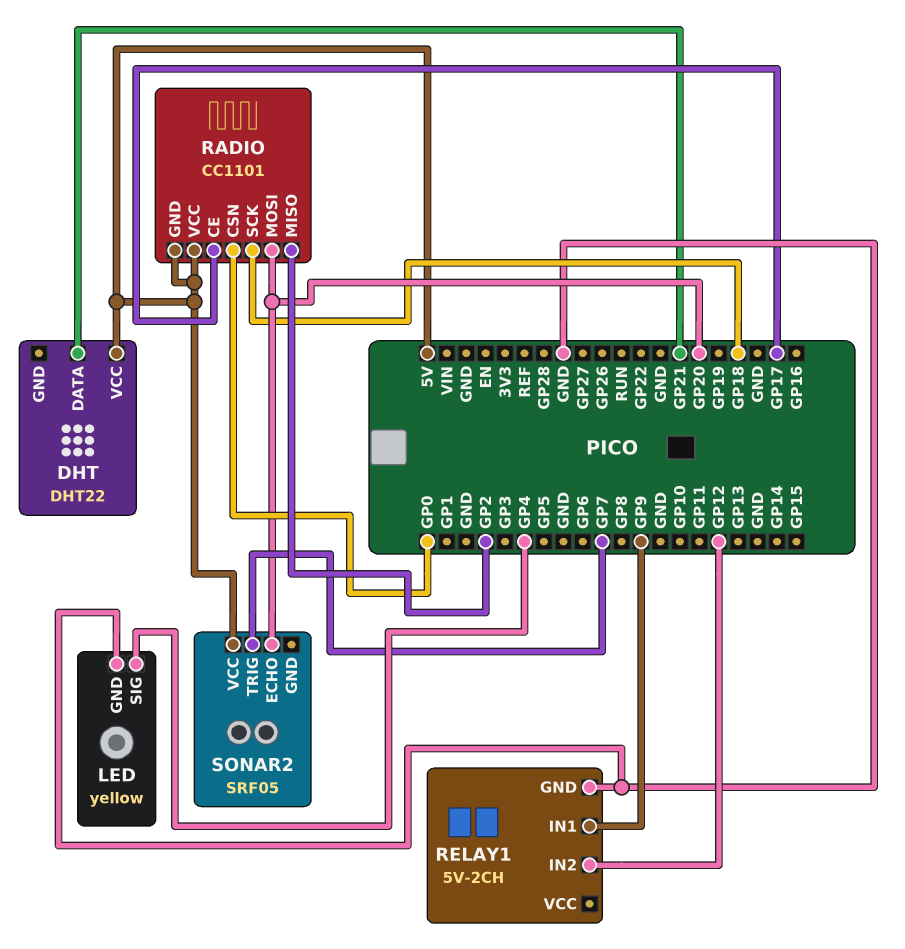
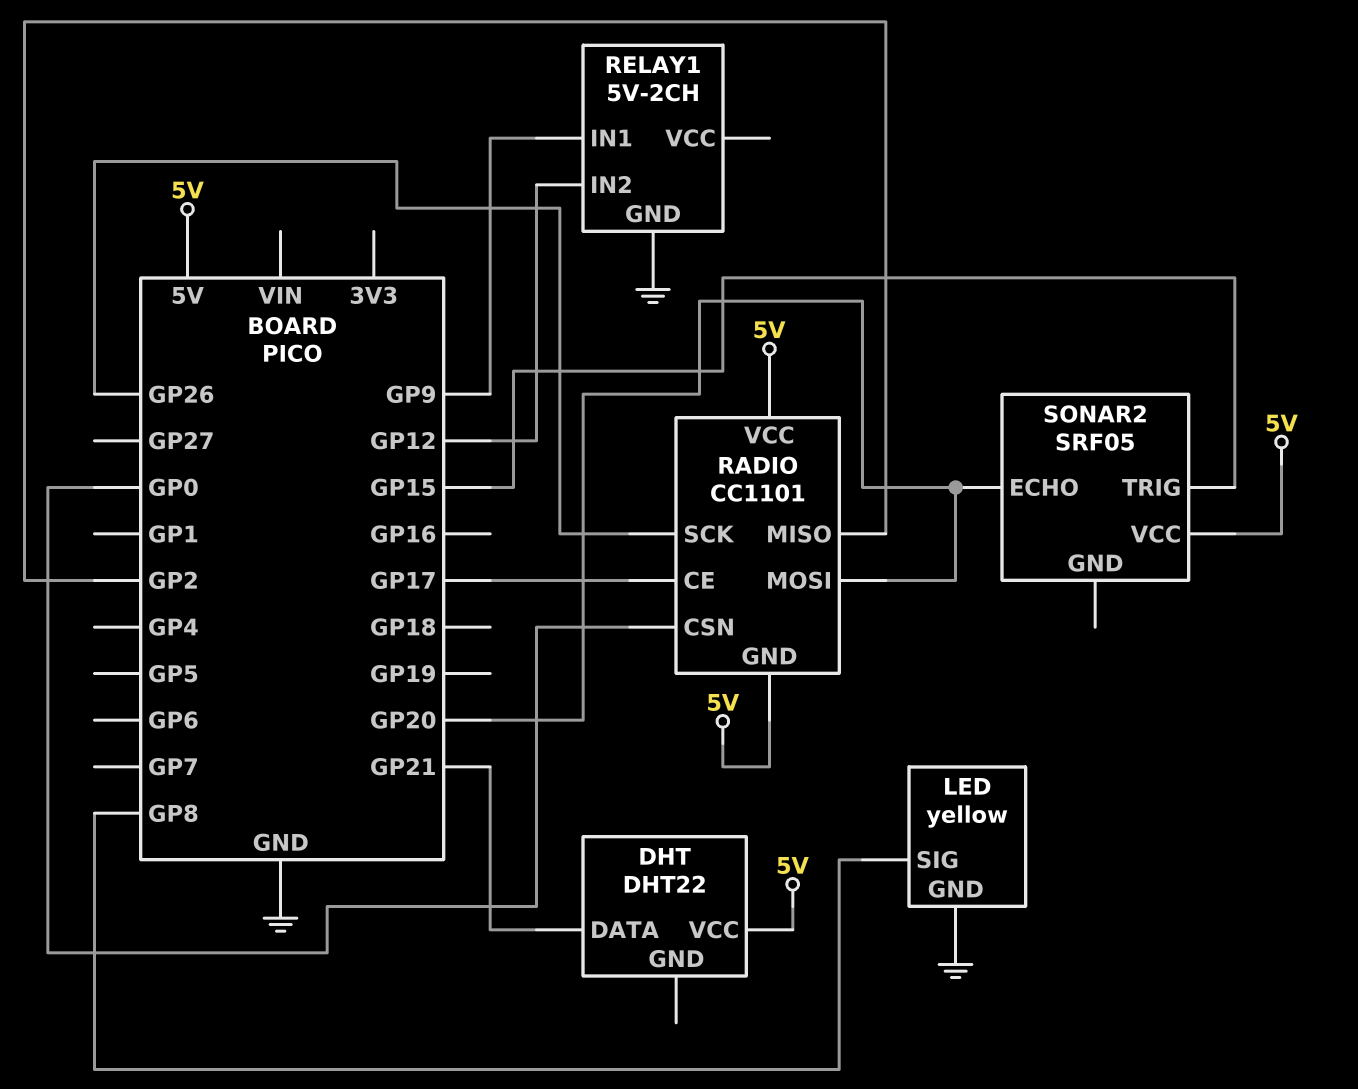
LED pin SIG: GP4 -> GP8
RADIO pin SCK: GP18 -> GP26
SONAR2 pin TRIG: GP7 -> GP15

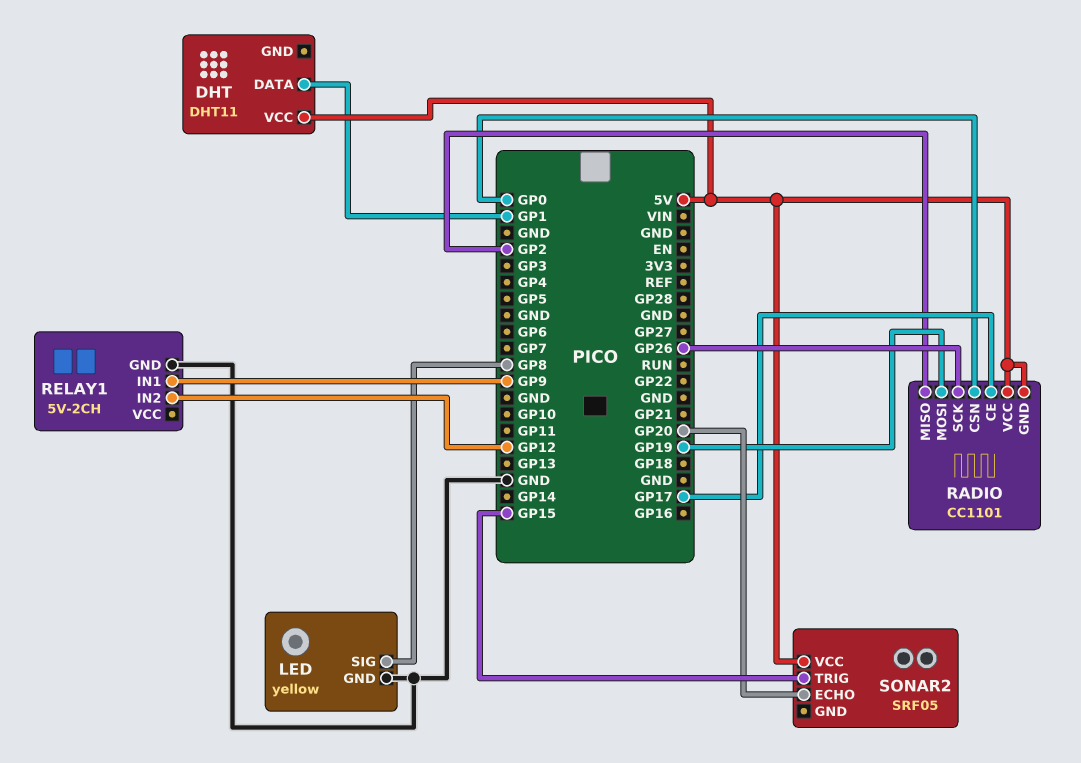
DHT: DHT22 -> DHT11
DHT pin DATA: GP21 -> GP1
RADIO pin MOSI: GP20 -> GP19

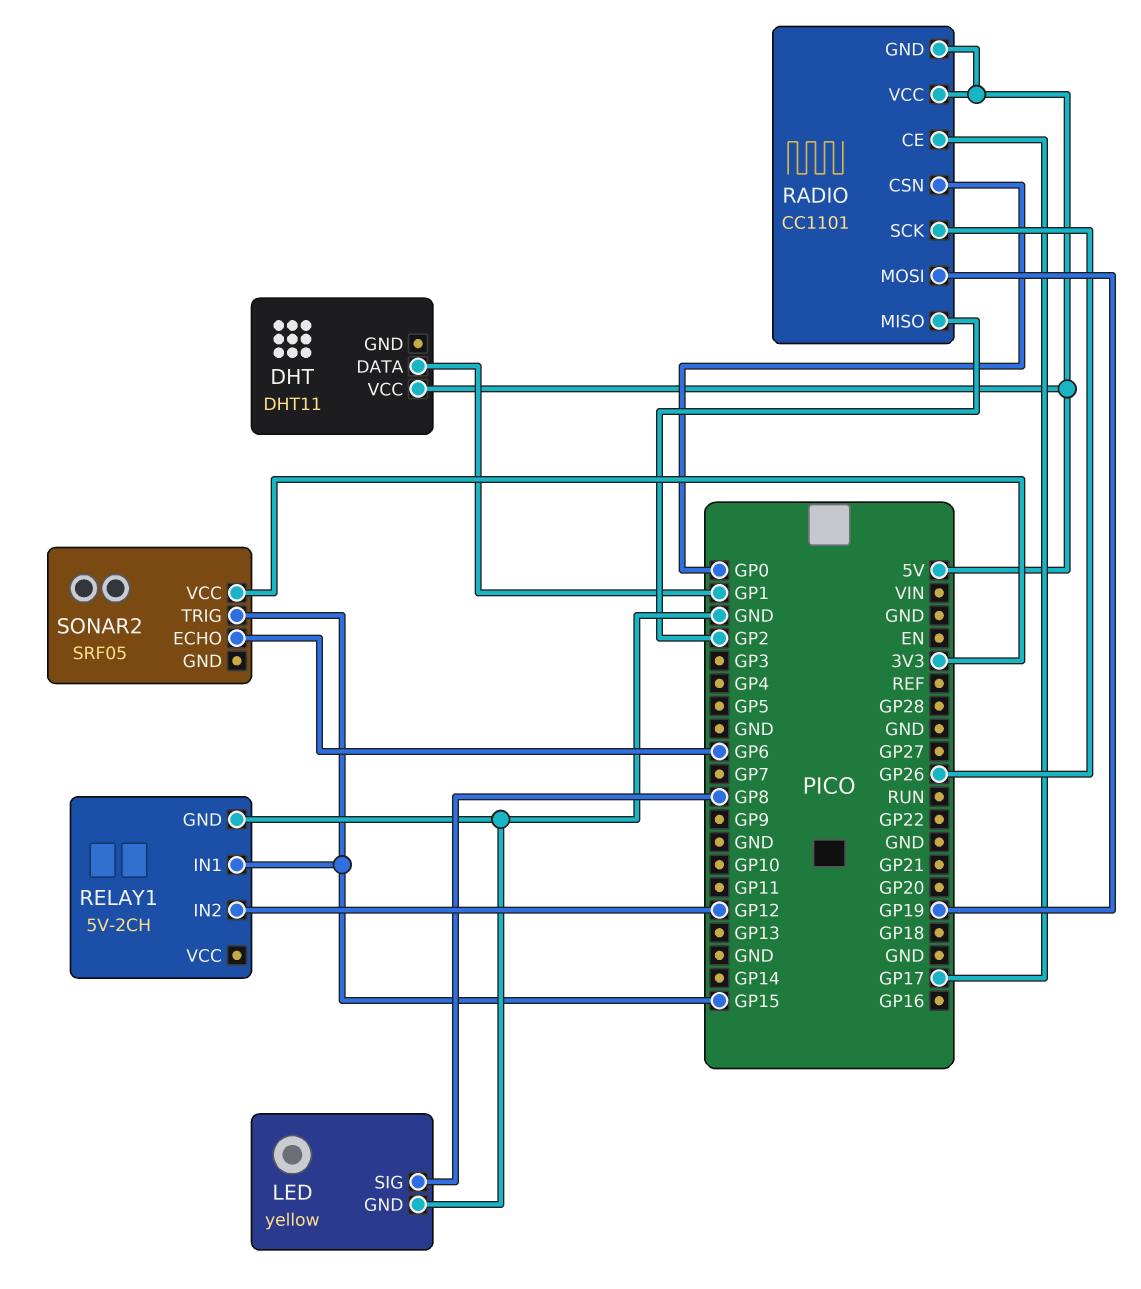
RELAY1 pin IN1: GP9 -> GP15
SONAR2 pin ECHO: GP20 -> GP6
SONAR2 pin VCC: 5V -> 3V3

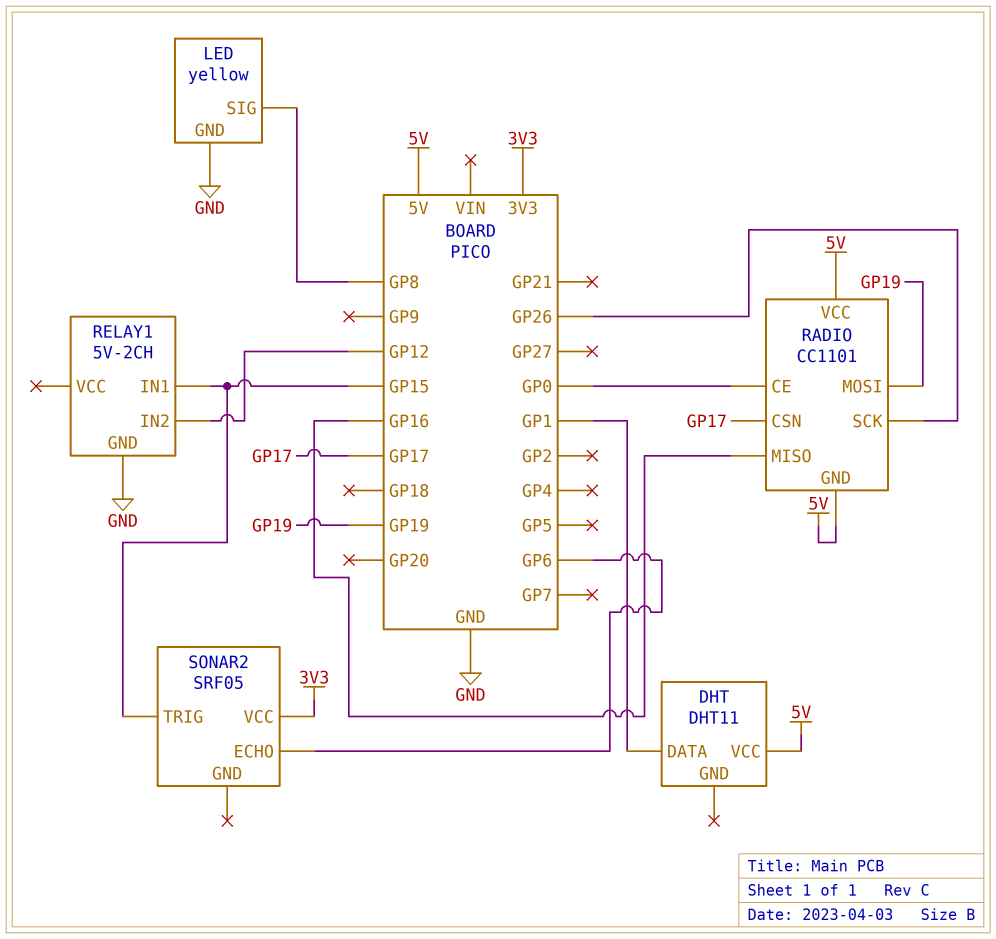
RADIO pin CE: GP17 -> GP0
RADIO pin CSN: GP0 -> GP17
RADIO pin MISO: GP2 -> GP16

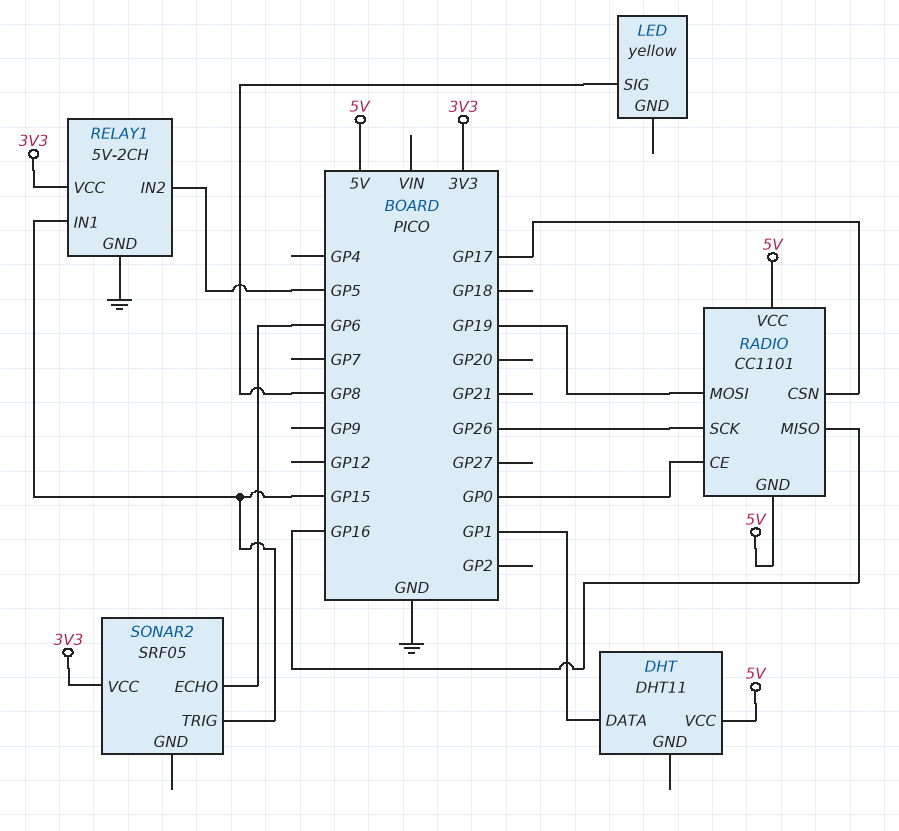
LED pin GND: GND -> none
RELAY1 pin IN2: GP12 -> GP5
RELAY1 pin VCC: none -> 3V3

